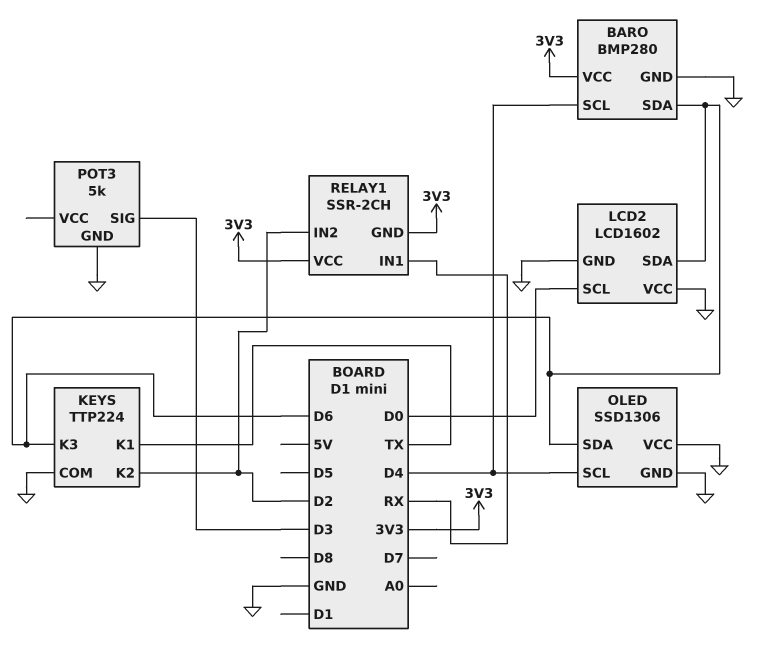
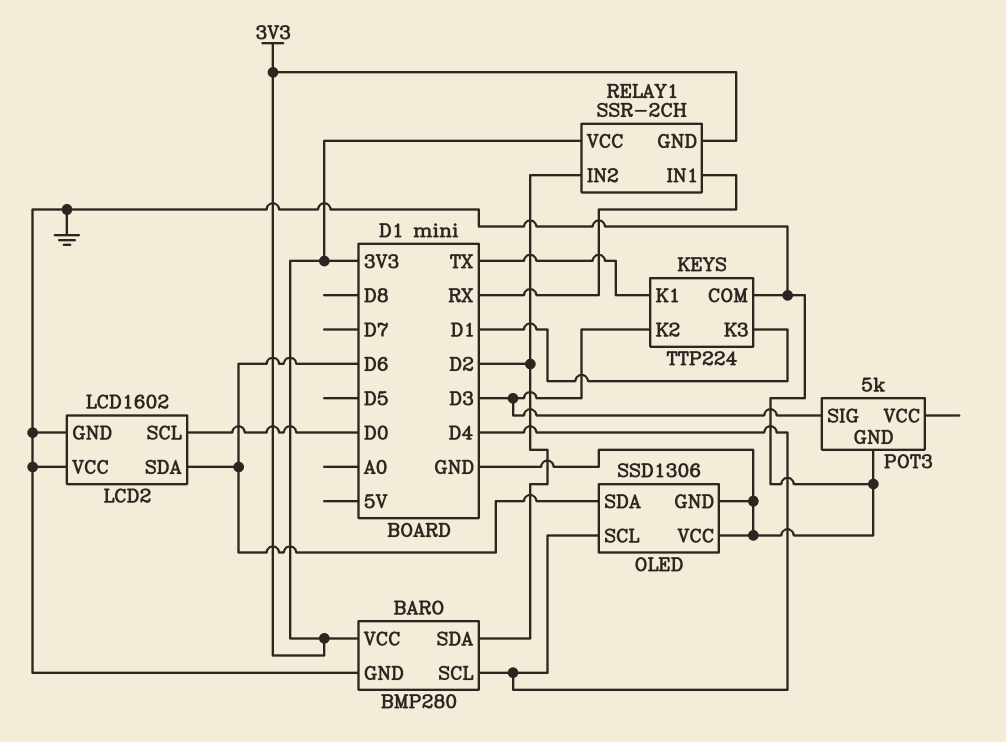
BARO pin SDA: D6 -> D2
KEYS pin K2: D2 -> D3
KEYS pin K3: D6 -> D1

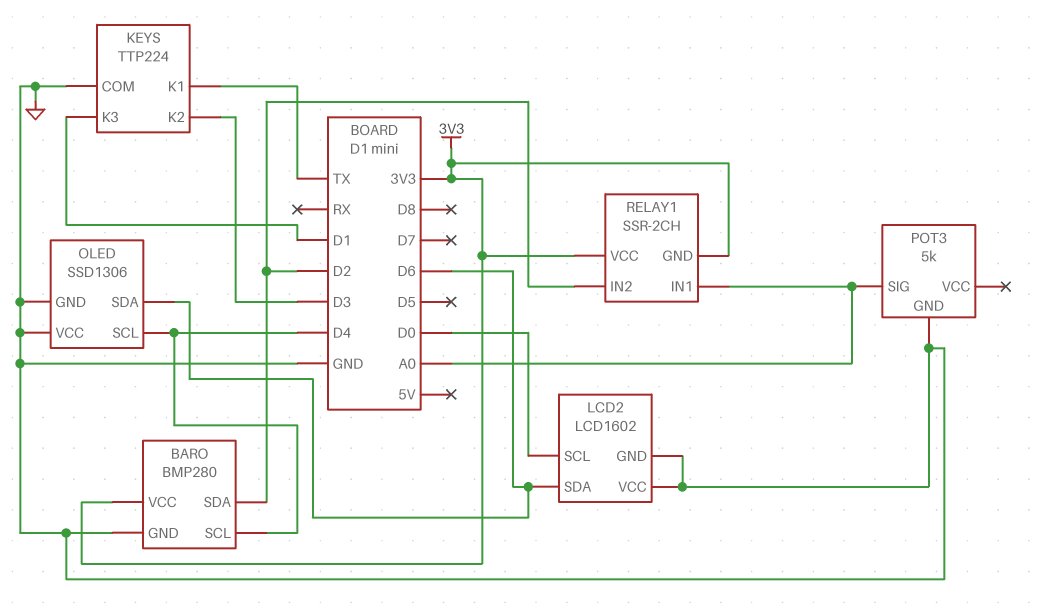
POT3 pin SIG: D3 -> A0
RELAY1 pin IN1: RX -> A0

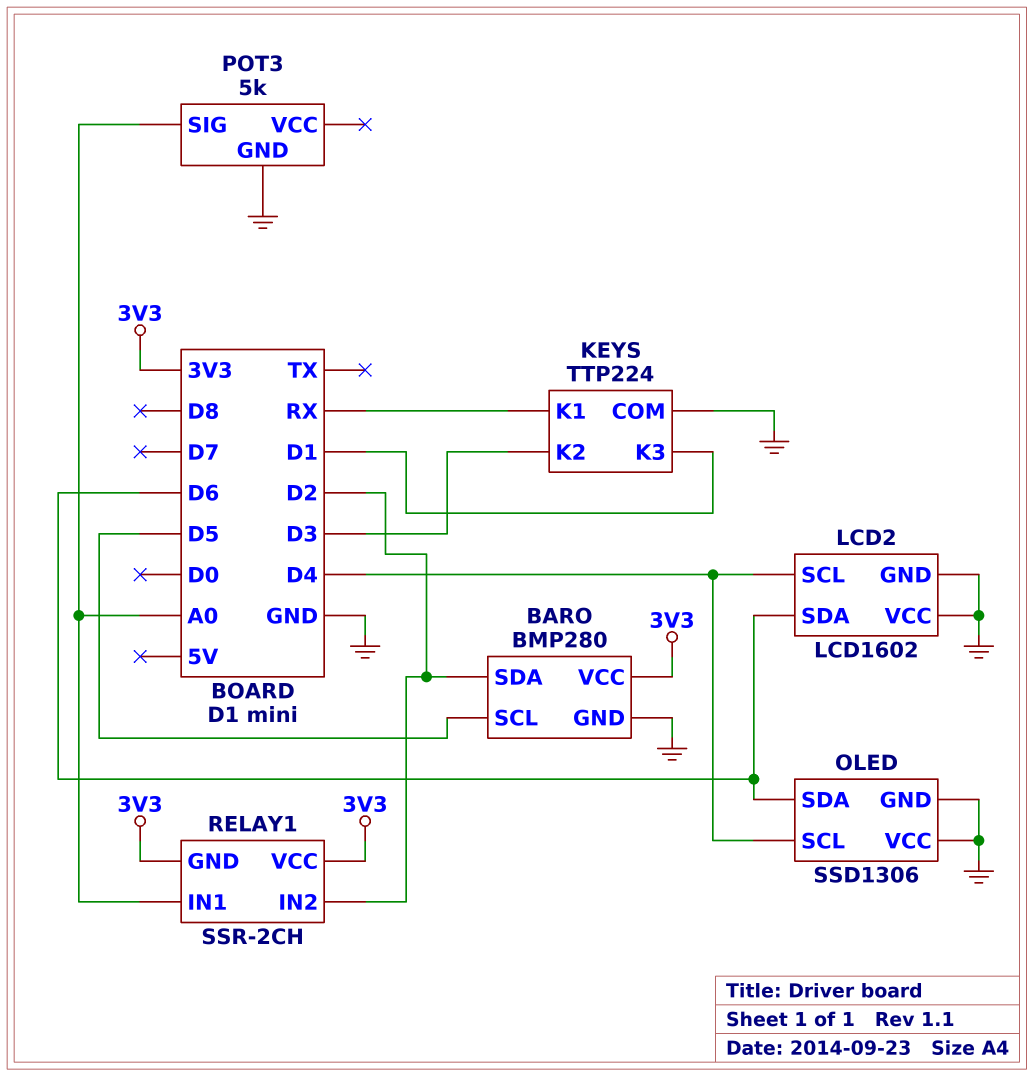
BARO pin SCL: D4 -> D5
KEYS pin K1: TX -> RX
LCD2 pin SCL: D0 -> D4

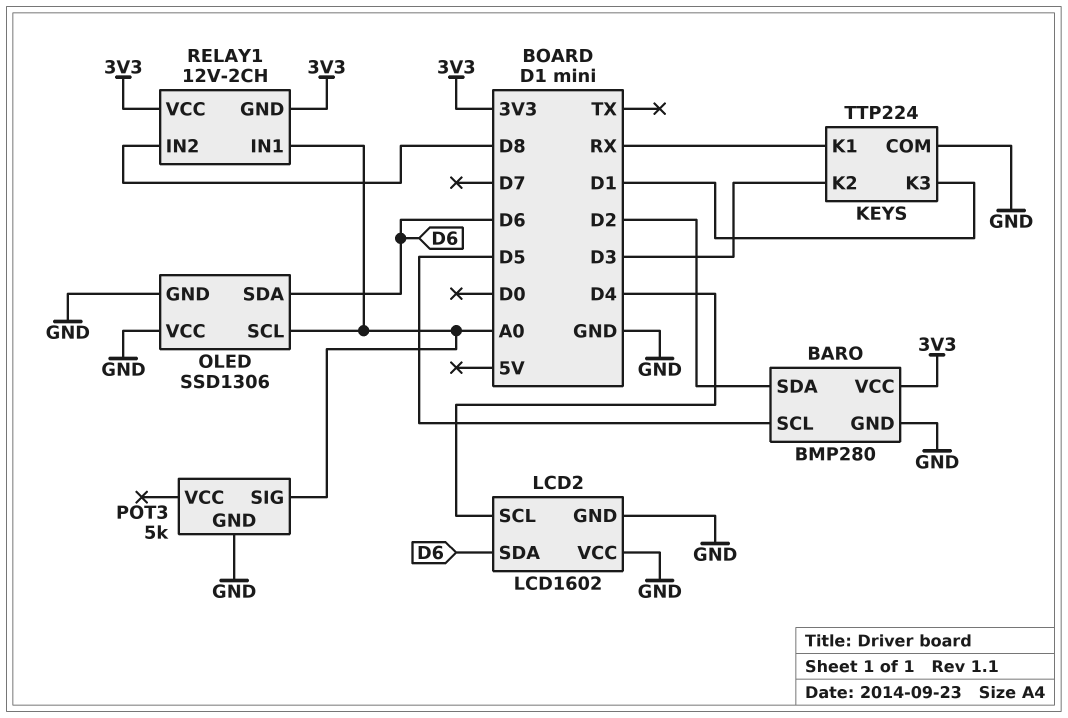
OLED pin SCL: D4 -> A0
RELAY1: SSR-2CH -> 12V-2CH
RELAY1 pin IN2: D2 -> D8

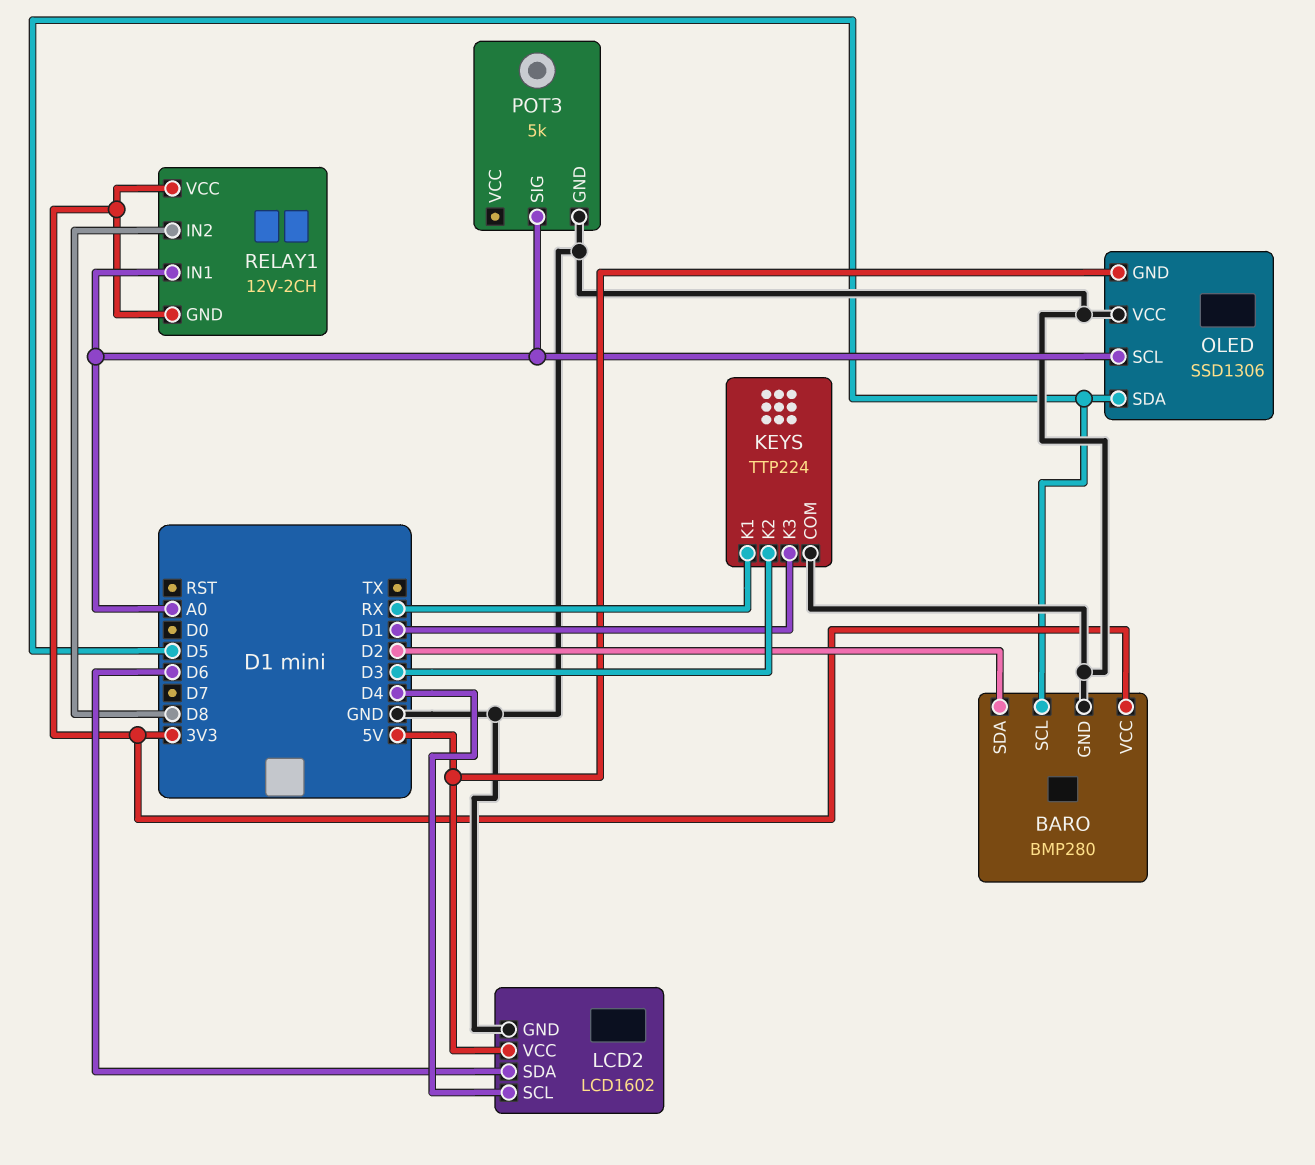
LCD2 pin VCC: GND -> 5V
OLED pin GND: GND -> 5V
OLED pin SDA: D6 -> D5

